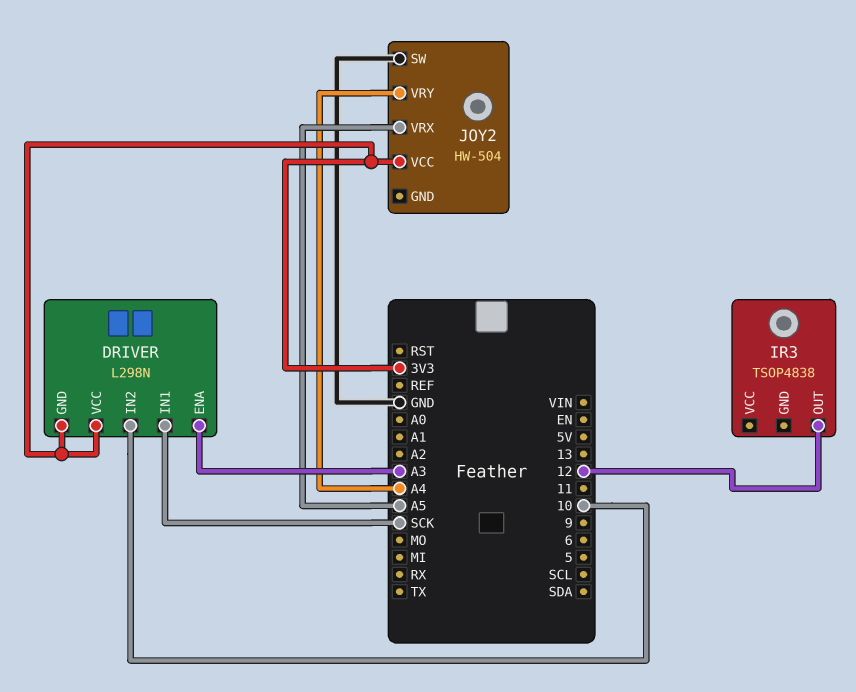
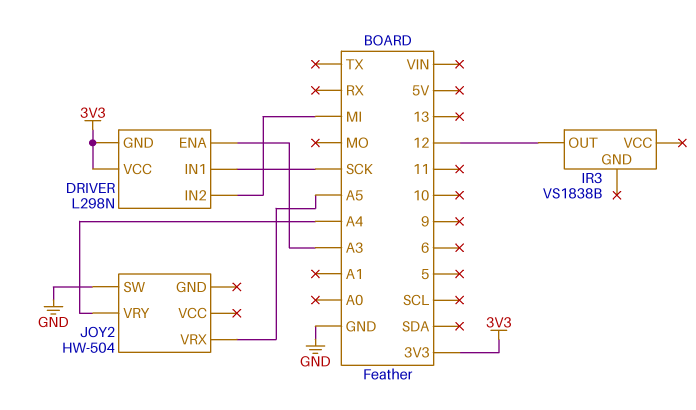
DRIVER pin IN2: 10 -> MI
IR3: TSOP4838 -> VS1838B
JOY2 pin VCC: 3V3 -> none

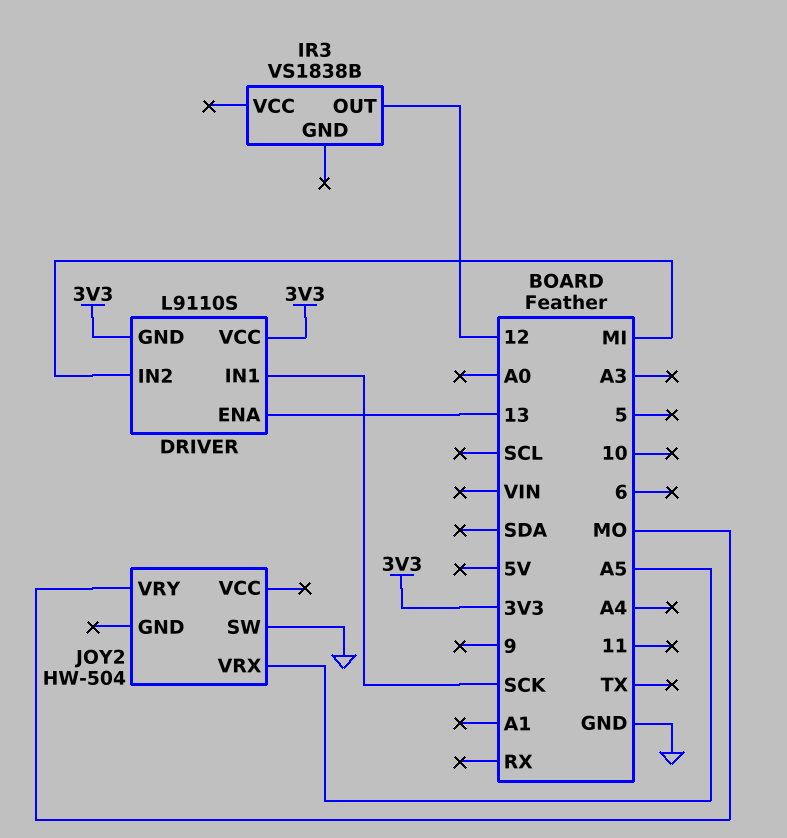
DRIVER: L298N -> L9110S
DRIVER pin ENA: A3 -> 13
JOY2 pin VRY: A4 -> MO

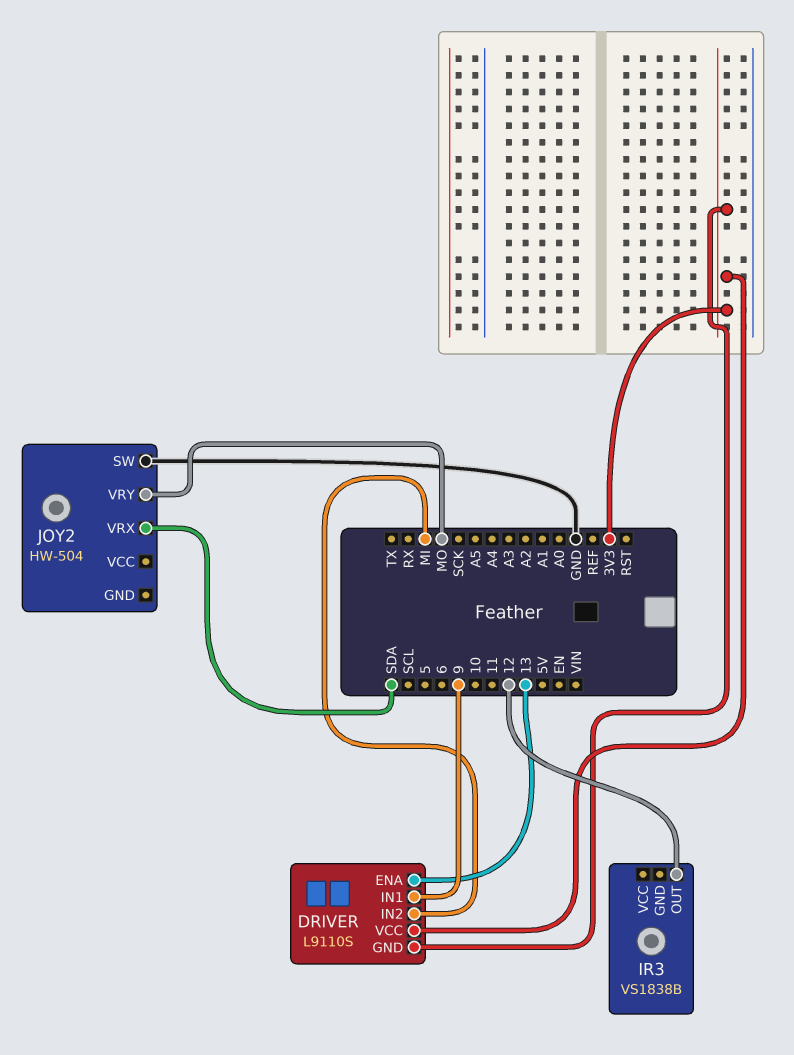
DRIVER pin IN1: SCK -> 9
JOY2 pin VRX: A5 -> SDA

